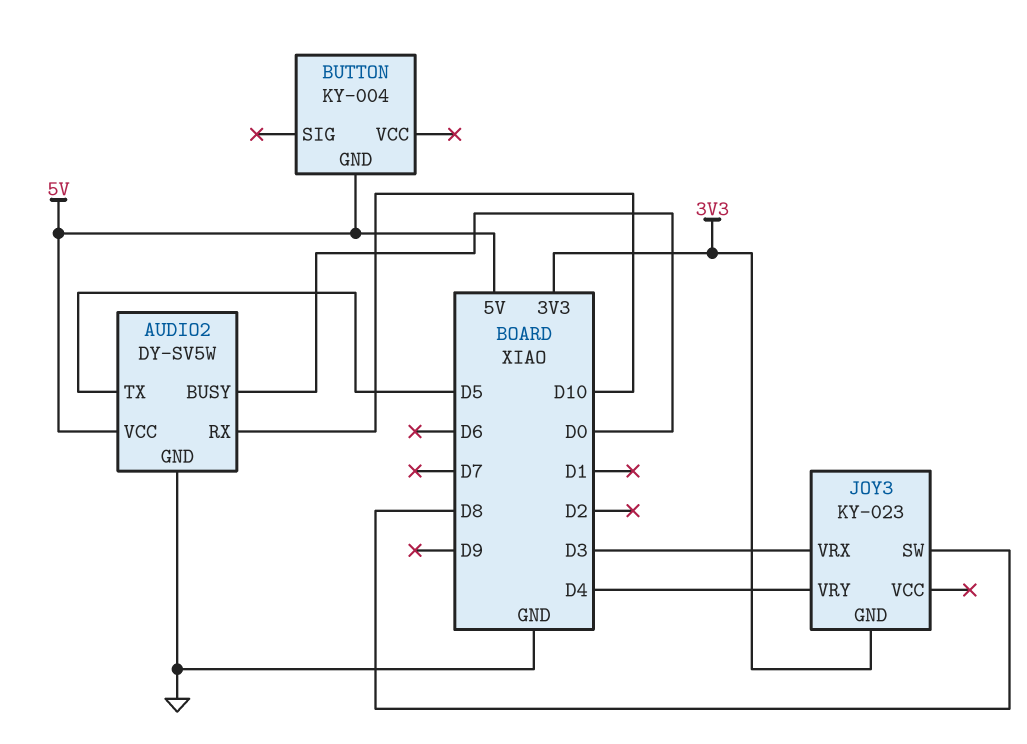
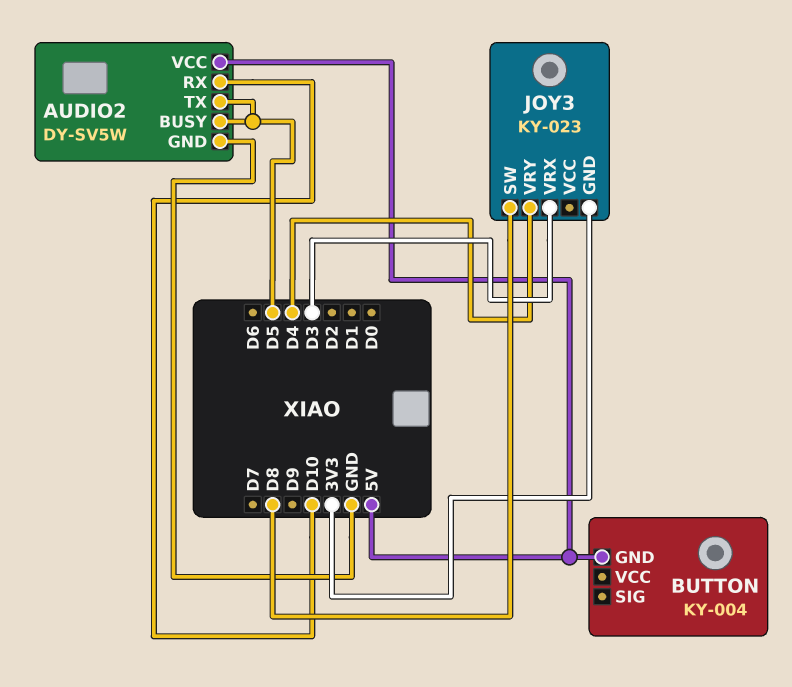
AUDIO2 pin BUSY: D0 -> D5

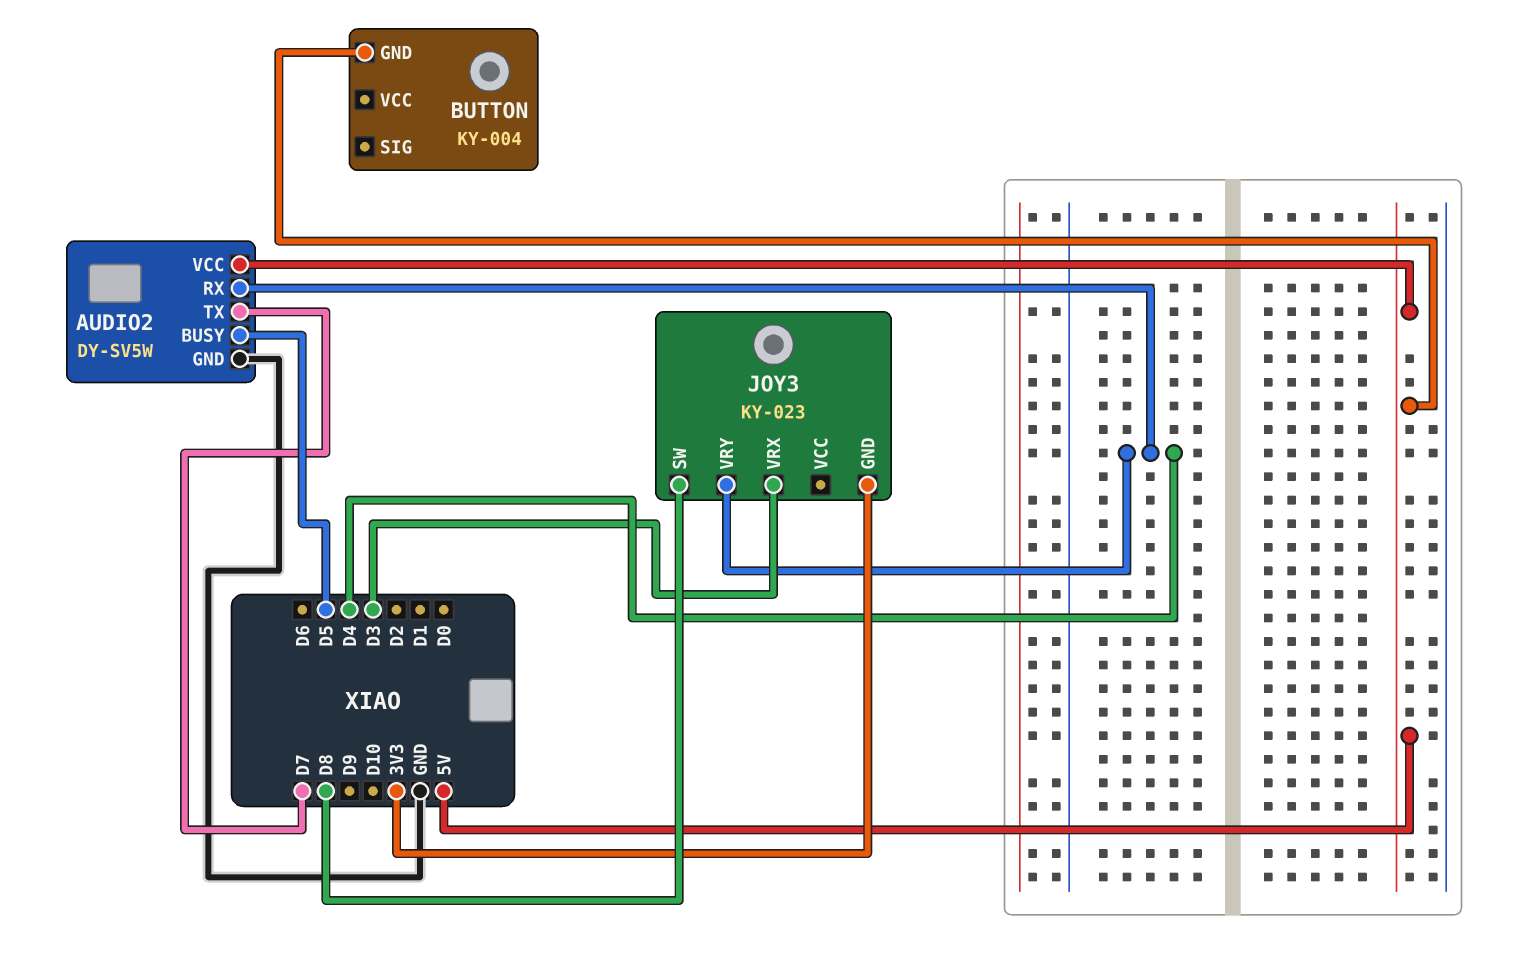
AUDIO2 pin RX: D10 -> D4
AUDIO2 pin TX: D5 -> D7

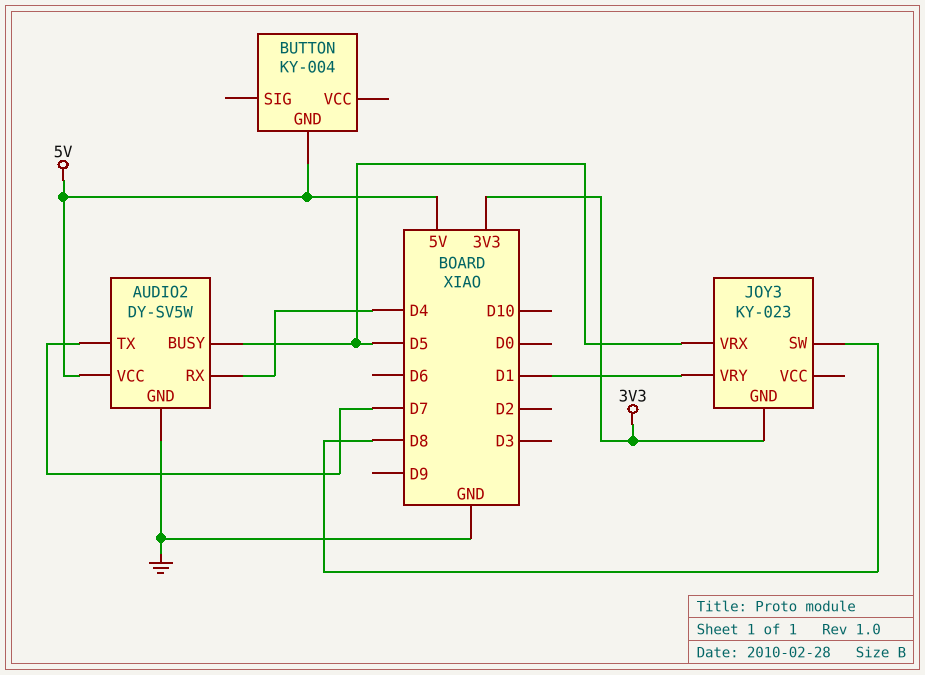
JOY3 pin VRX: D3 -> D5
JOY3 pin VRY: D4 -> D1

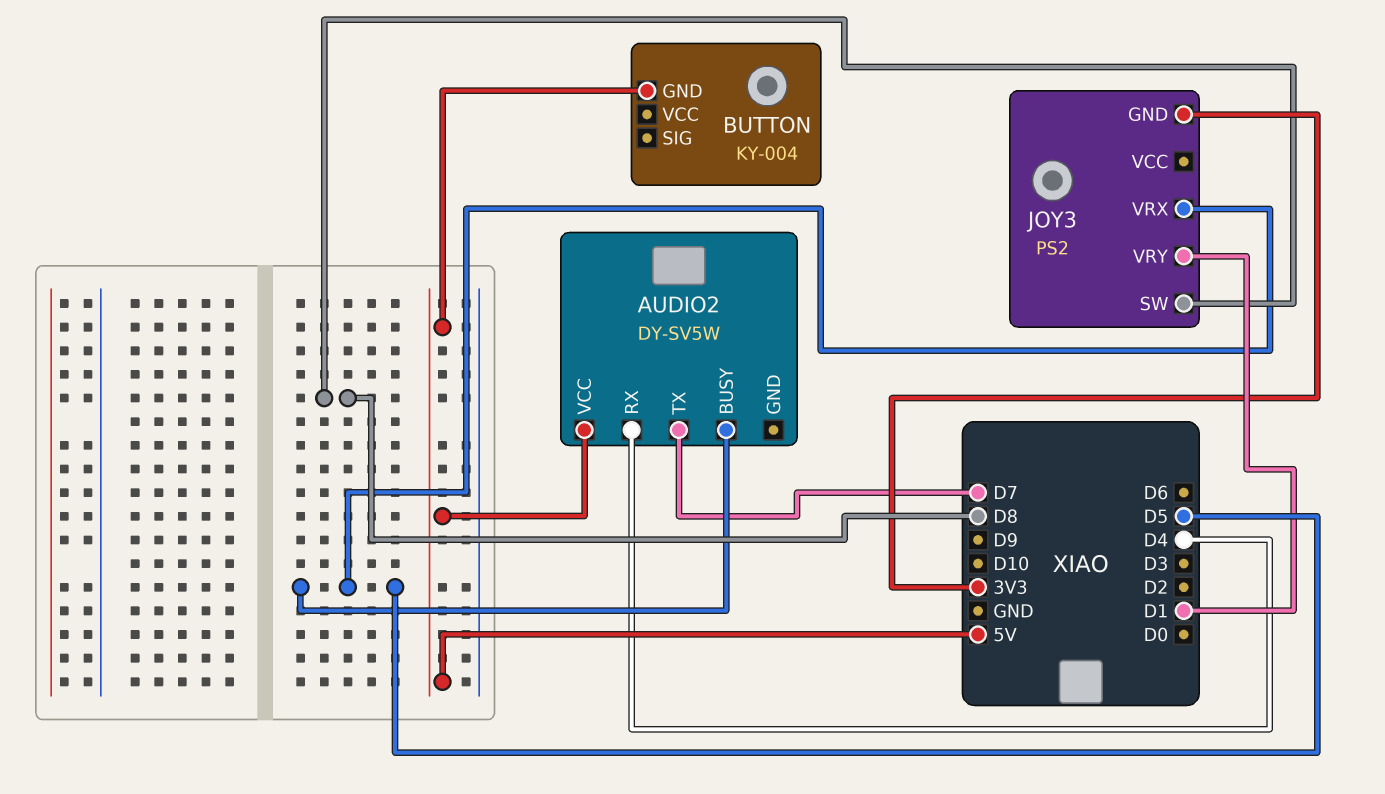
AUDIO2 pin GND: GND -> none
JOY3: KY-023 -> PS2

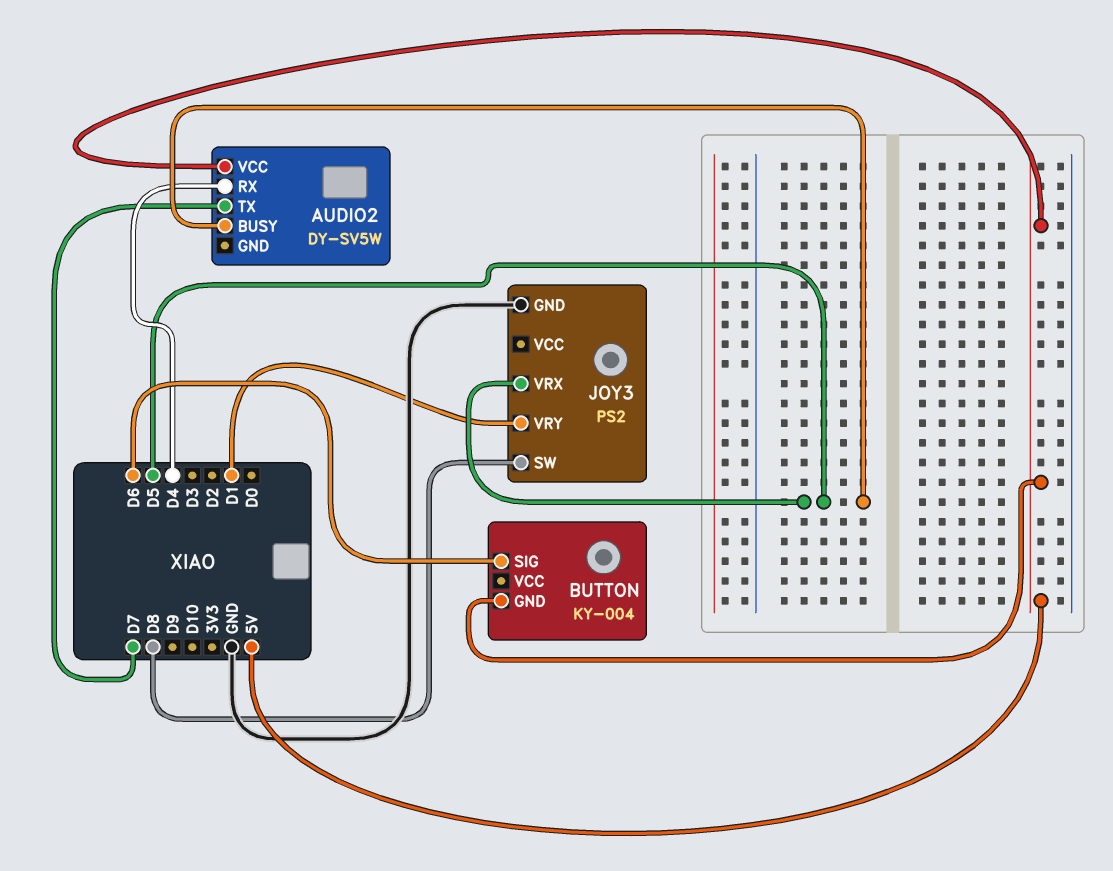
BUTTON pin SIG: none -> D6
JOY3 pin GND: 3V3 -> GND

